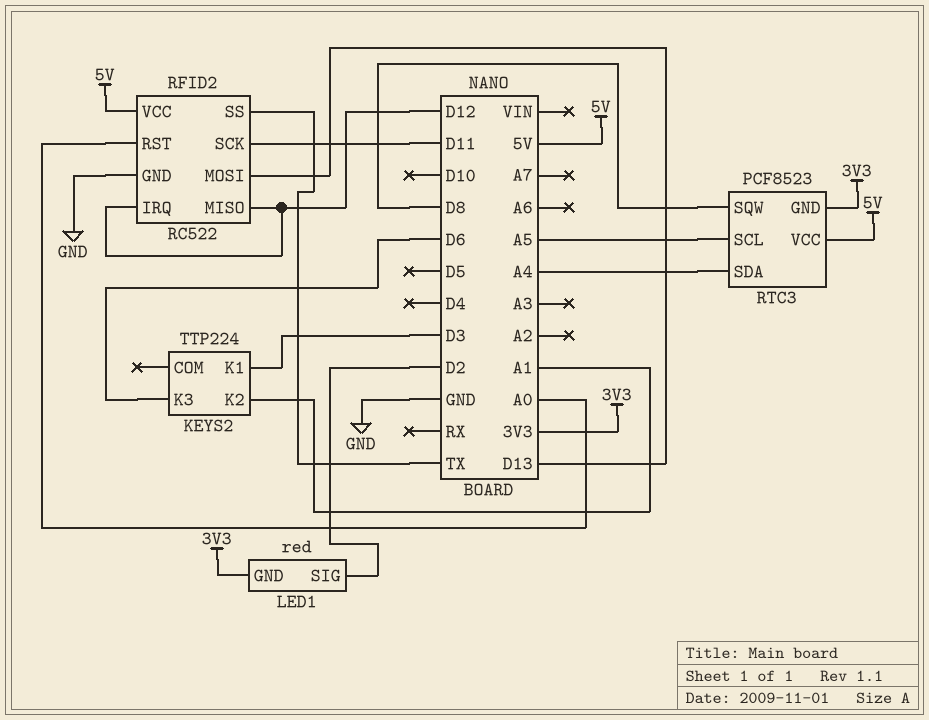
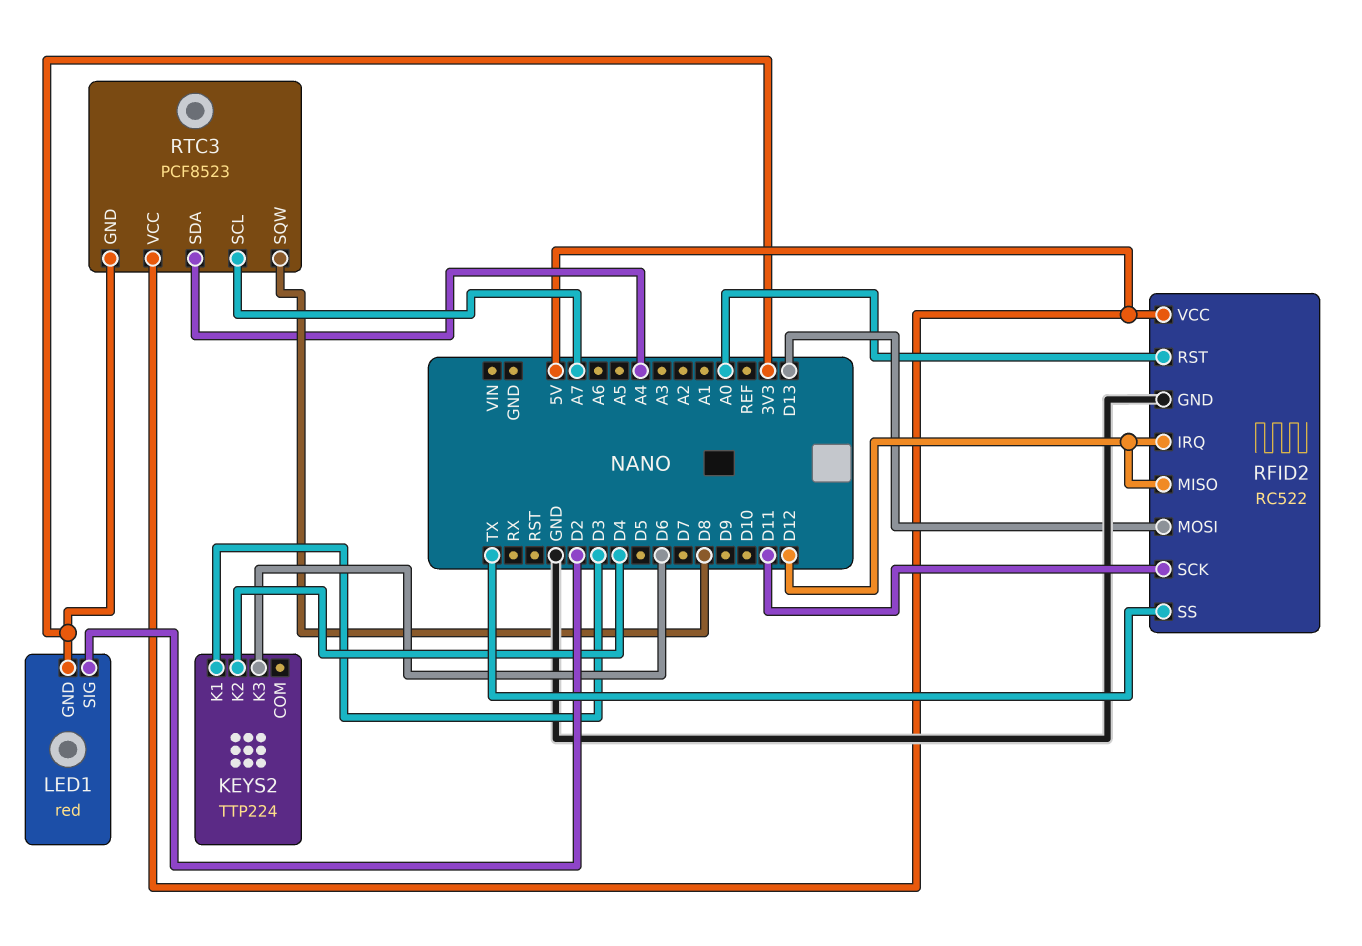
KEYS2 pin K2: A1 -> D4
RTC3 pin SCL: A5 -> A7

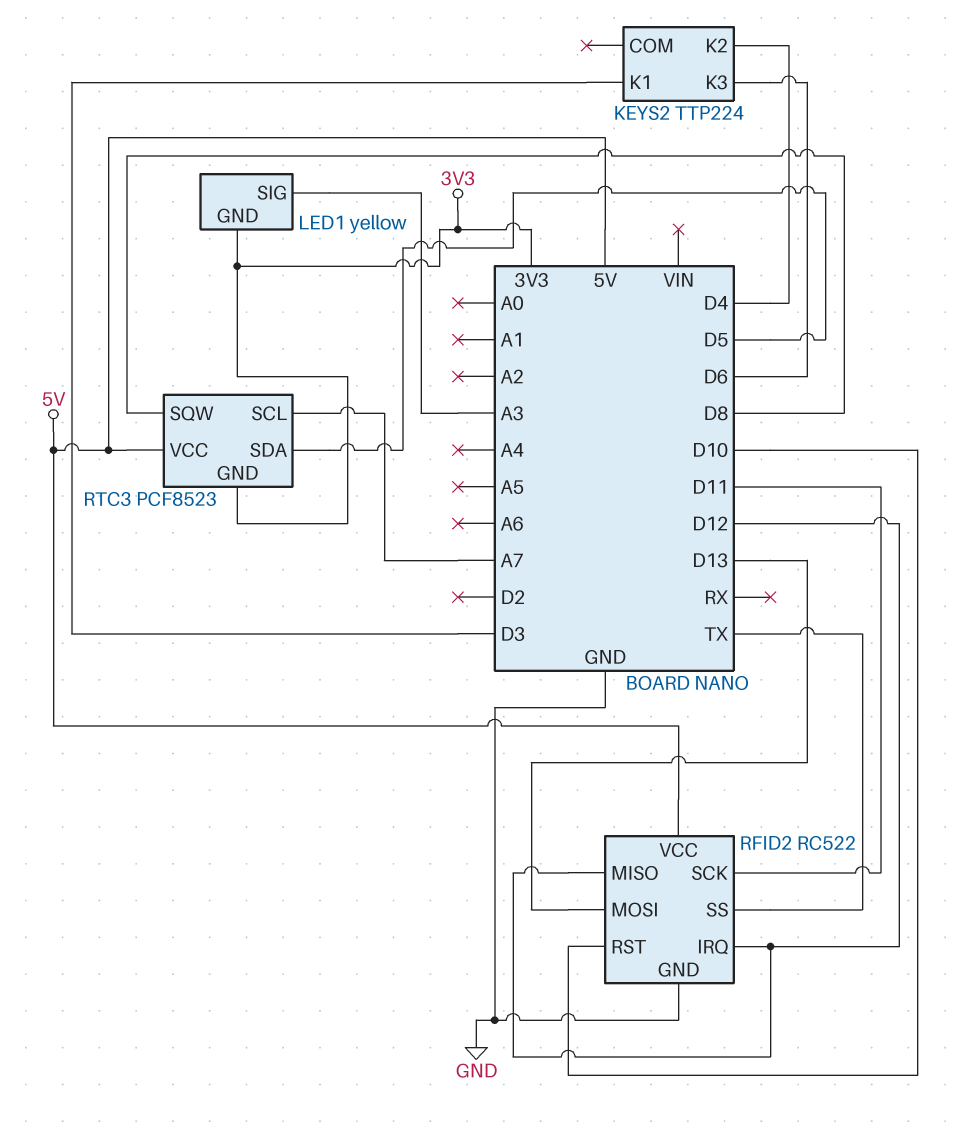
LED1: red -> yellow
LED1 pin SIG: D2 -> A3
RFID2 pin RST: A0 -> D10
RTC3 pin SDA: A4 -> D5

